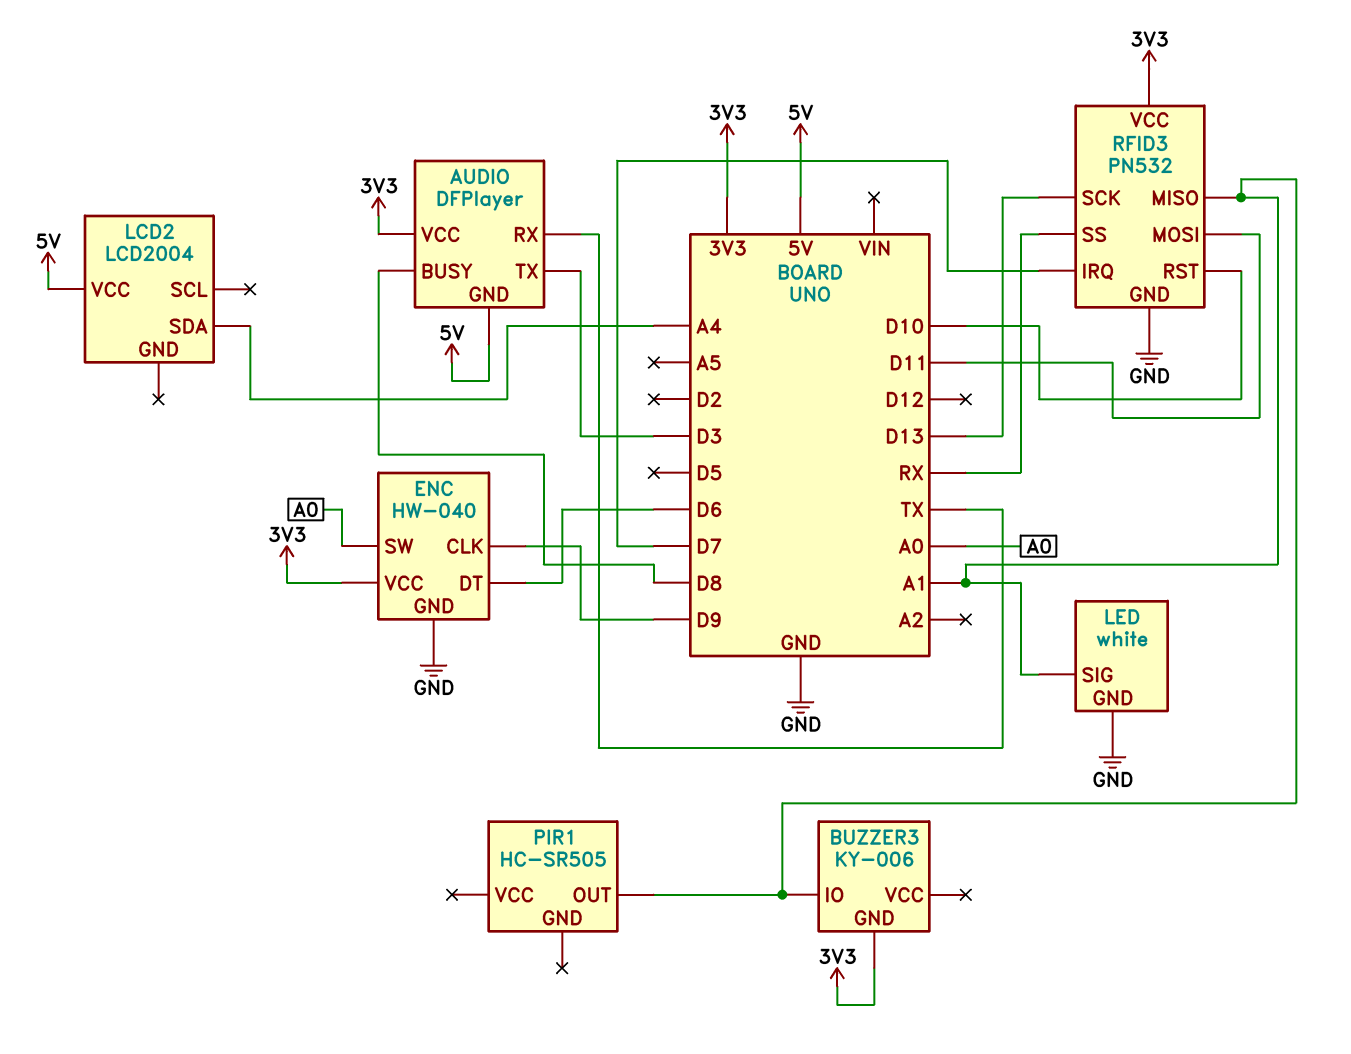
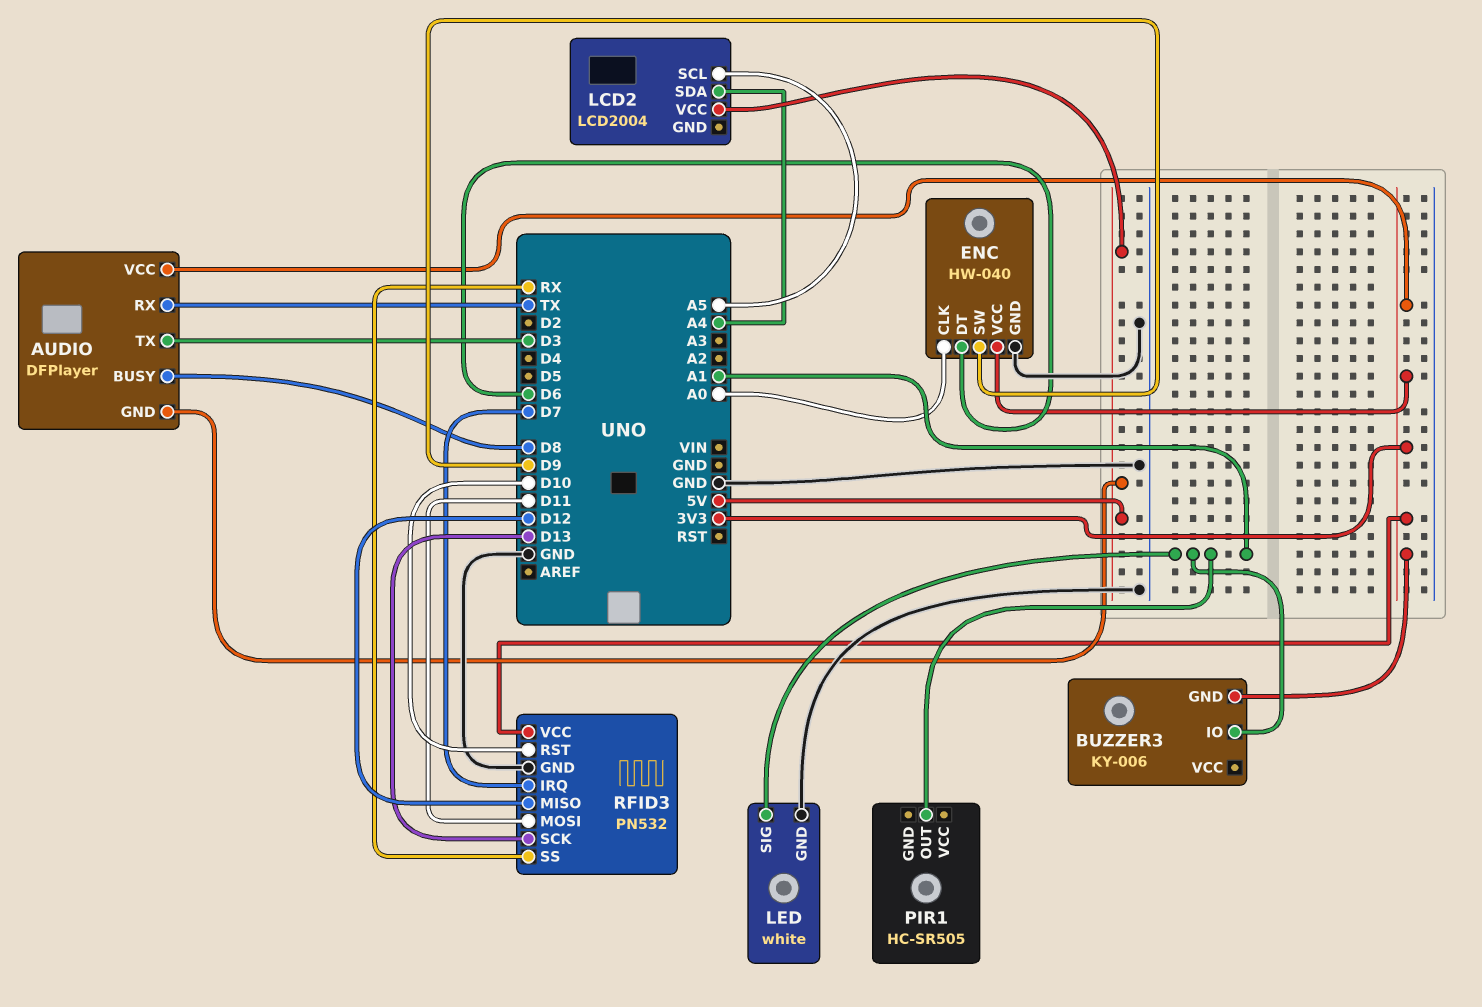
ENC pin CLK: D9 -> A0
ENC pin SW: A0 -> D9
LCD2 pin SCL: none -> A5
RFID3 pin MISO: A1 -> D12

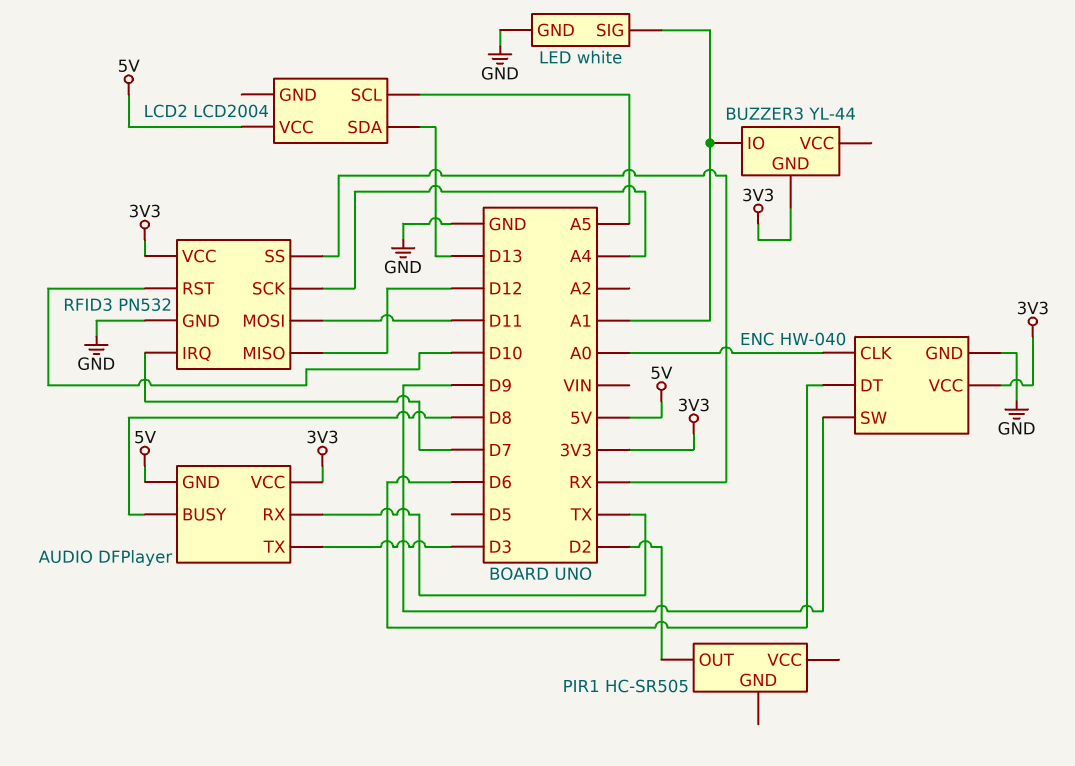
BUZZER3: KY-006 -> YL-44
LCD2 pin SDA: A4 -> D13
PIR1 pin OUT: A1 -> D2
RFID3 pin SCK: D13 -> A4

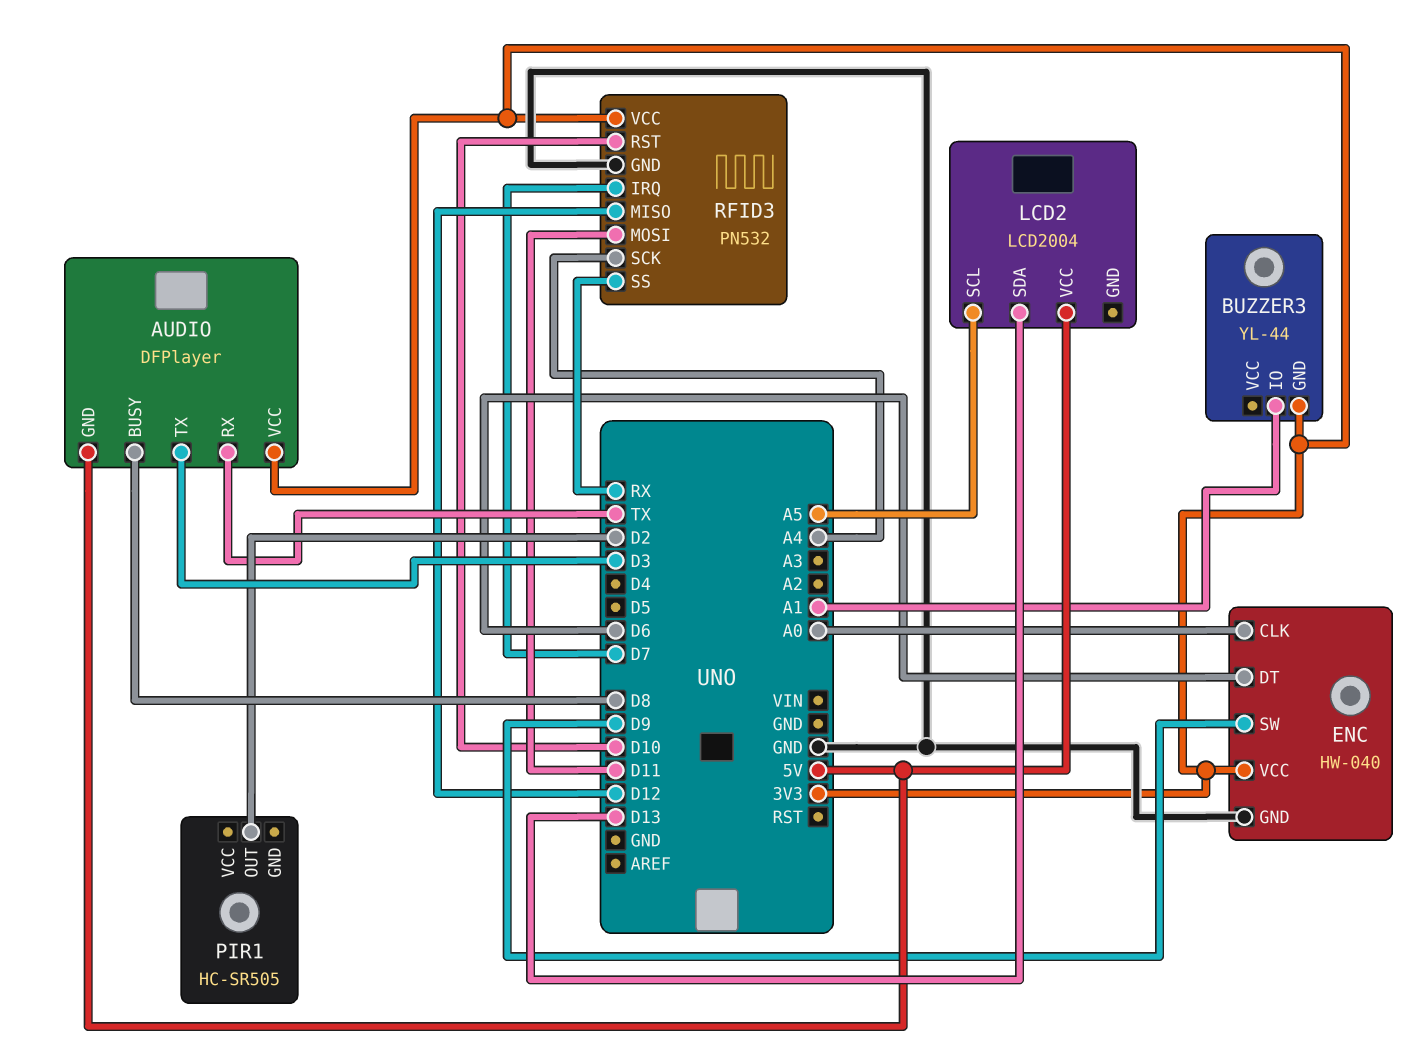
LED: white -> none
LED pin GND: GND -> none
LED pin SIG: A1 -> none

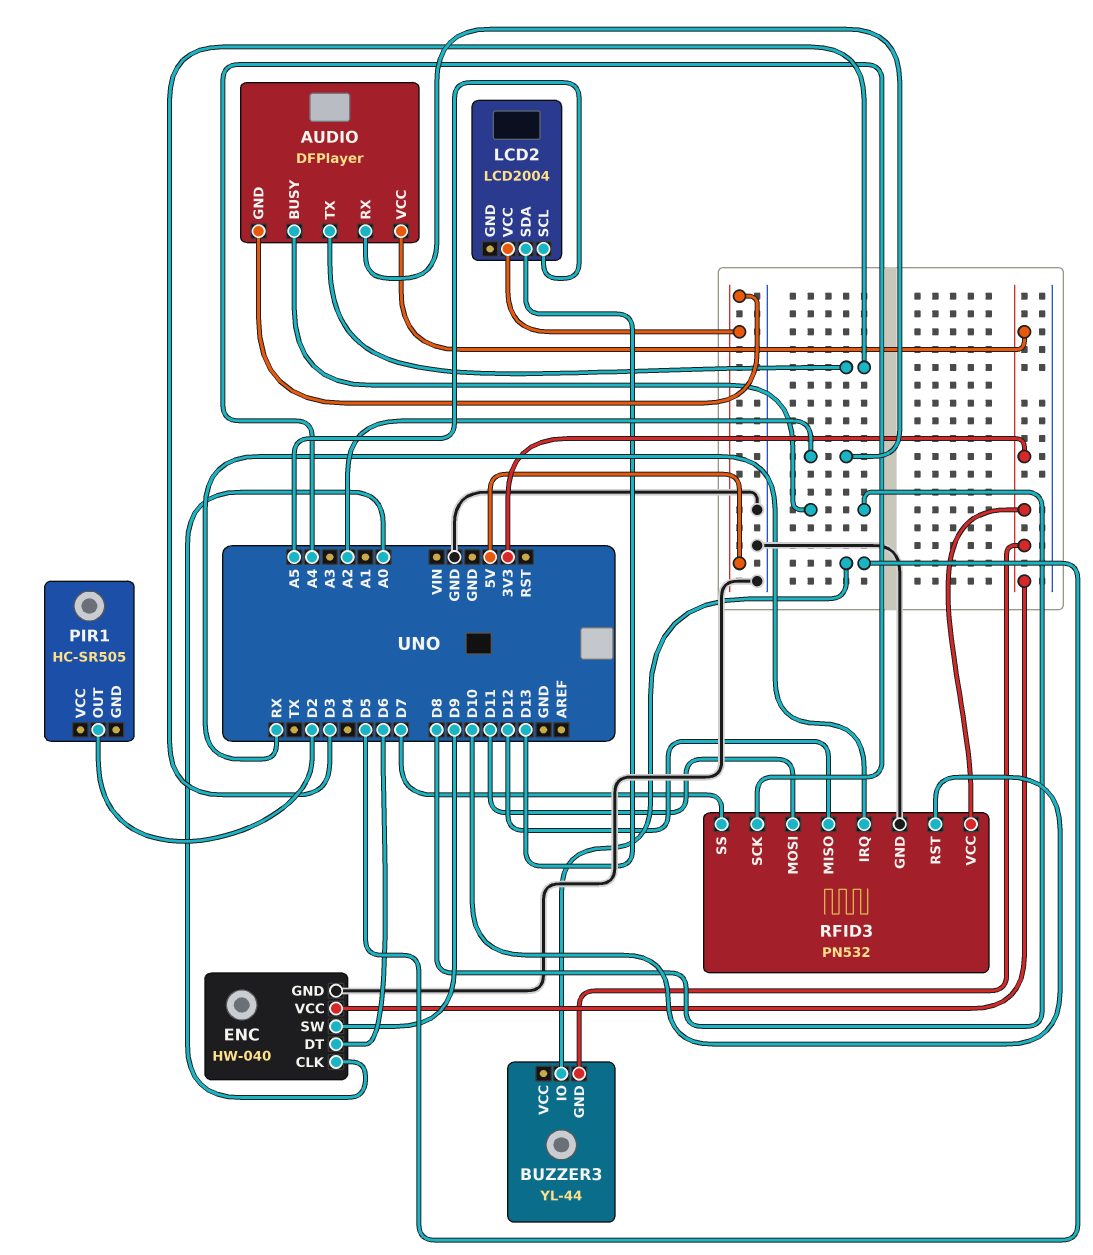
AUDIO pin RX: TX -> A2
BUZZER3 pin IO: A1 -> D5
RFID3 pin IRQ: D7 -> RX
RFID3 pin SS: RX -> D7

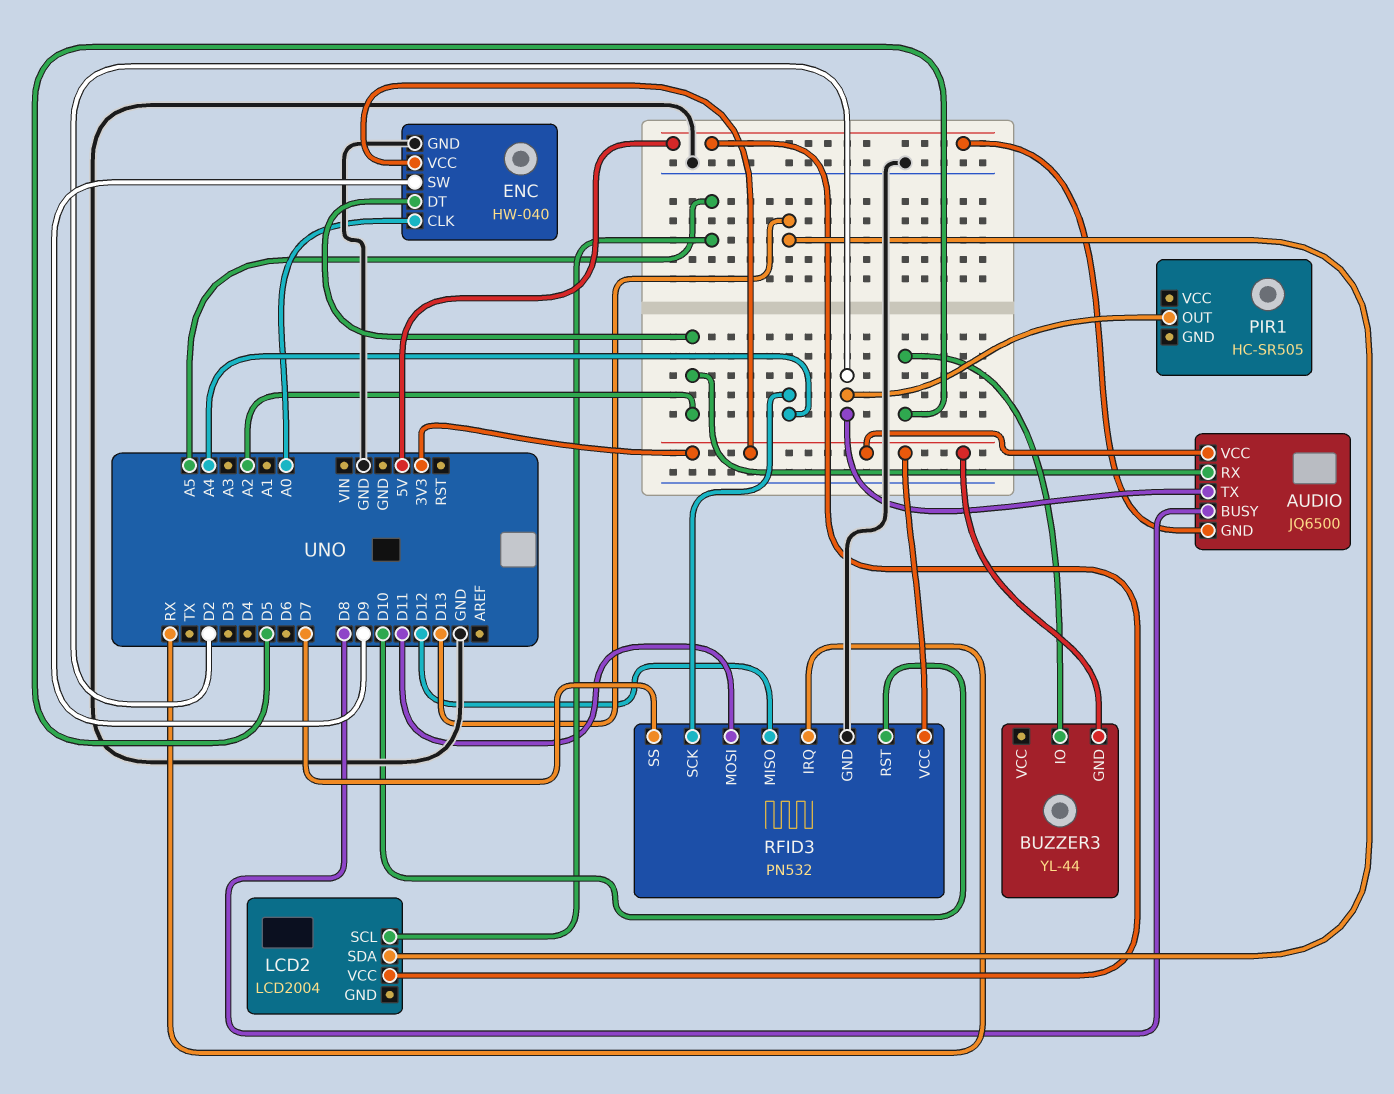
AUDIO: DFPlayer -> JQ6500
AUDIO pin TX: D3 -> D2
ENC pin DT: D6 -> A2

